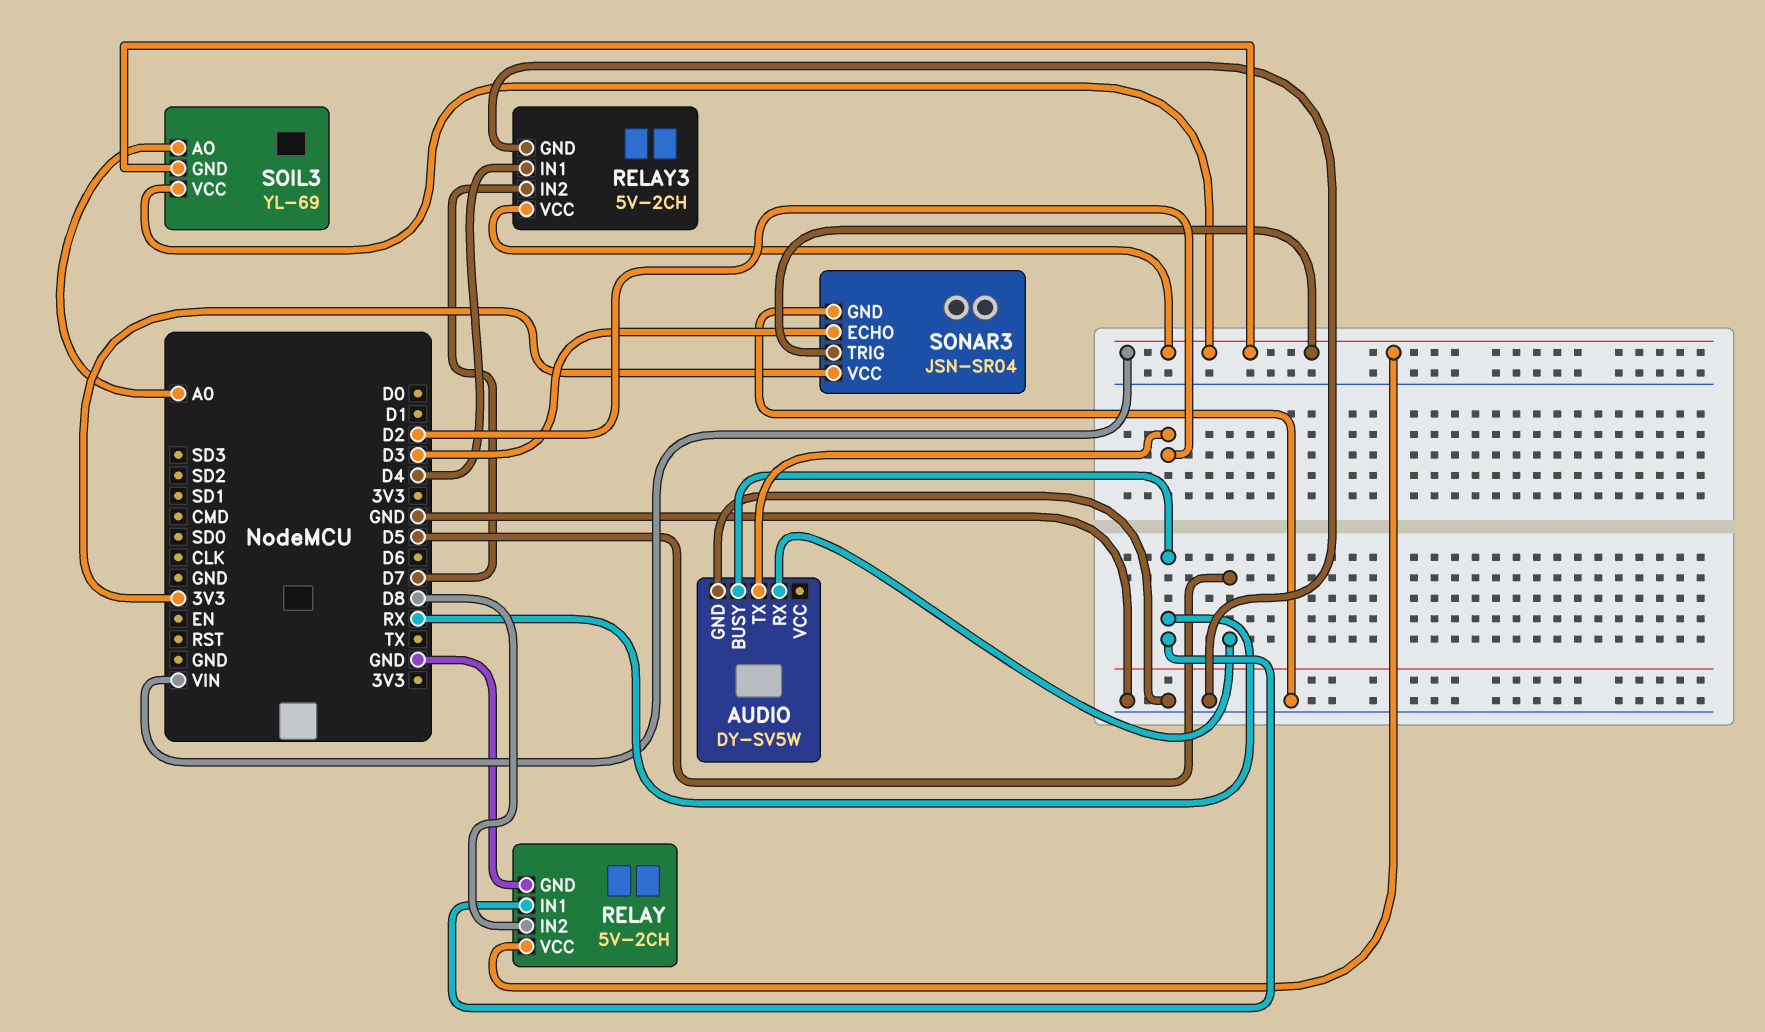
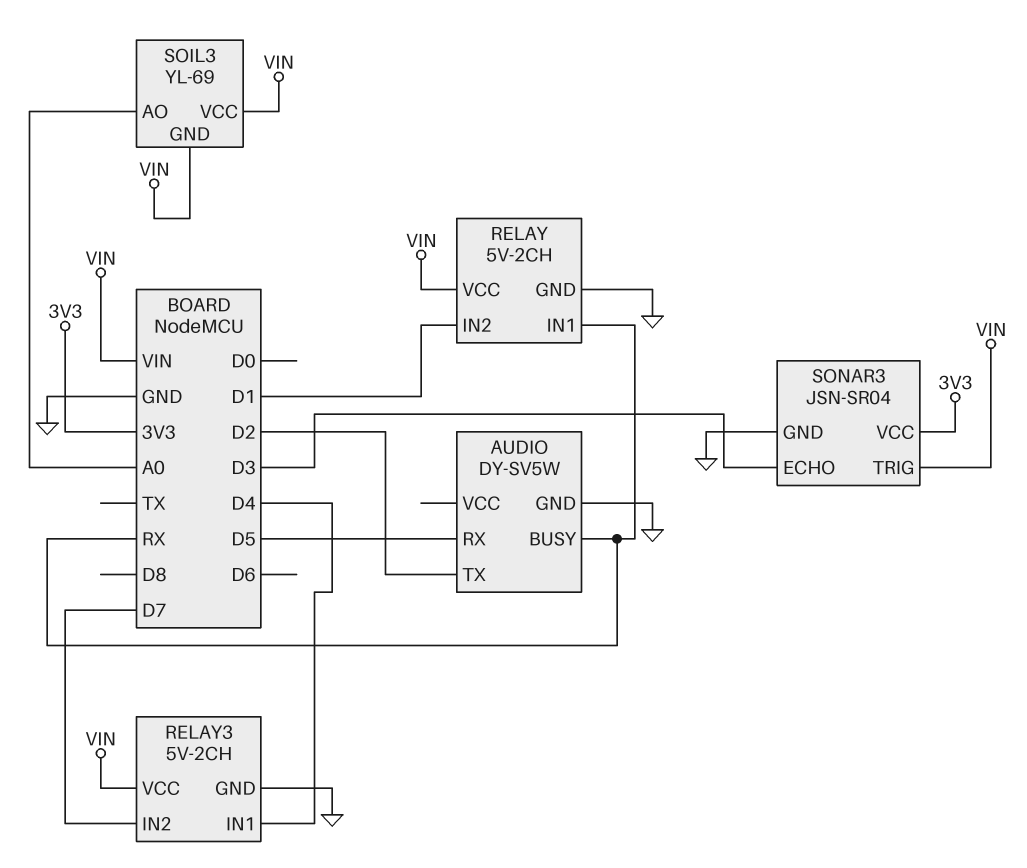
RELAY pin IN2: D8 -> D1

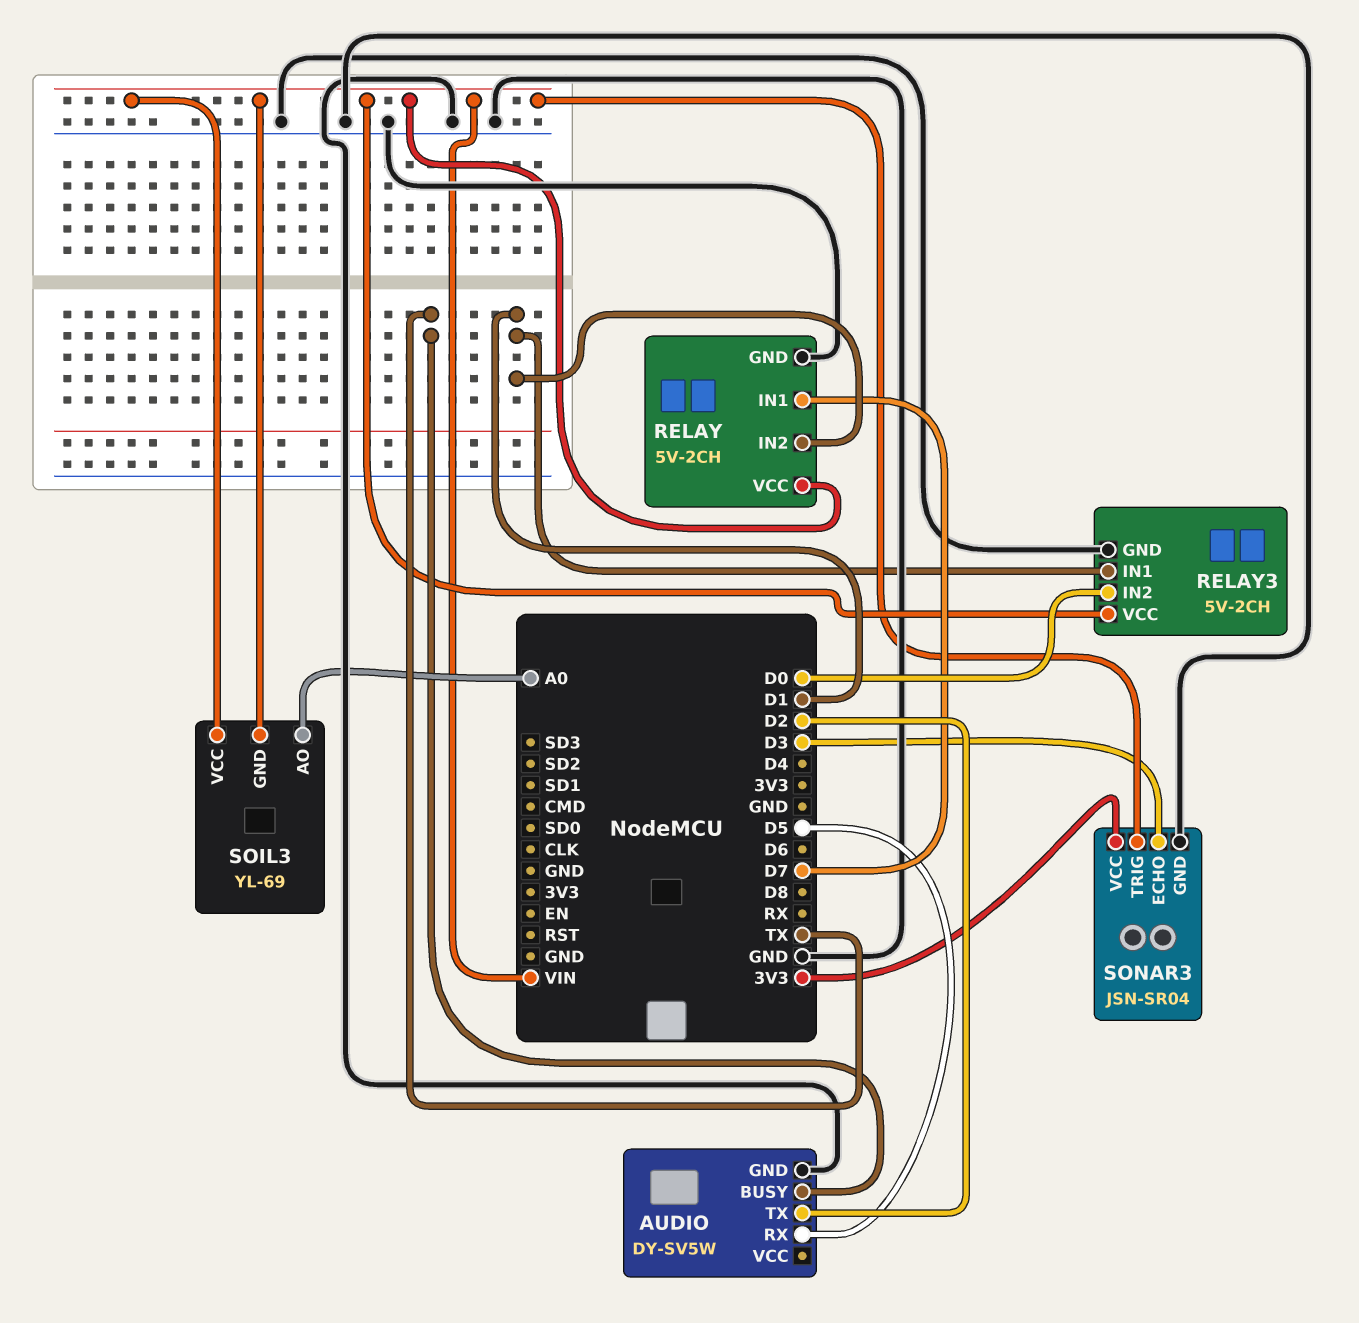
AUDIO pin BUSY: RX -> TX
RELAY pin IN1: RX -> D7
RELAY3 pin IN1: D4 -> D1
RELAY3 pin IN2: D7 -> D0

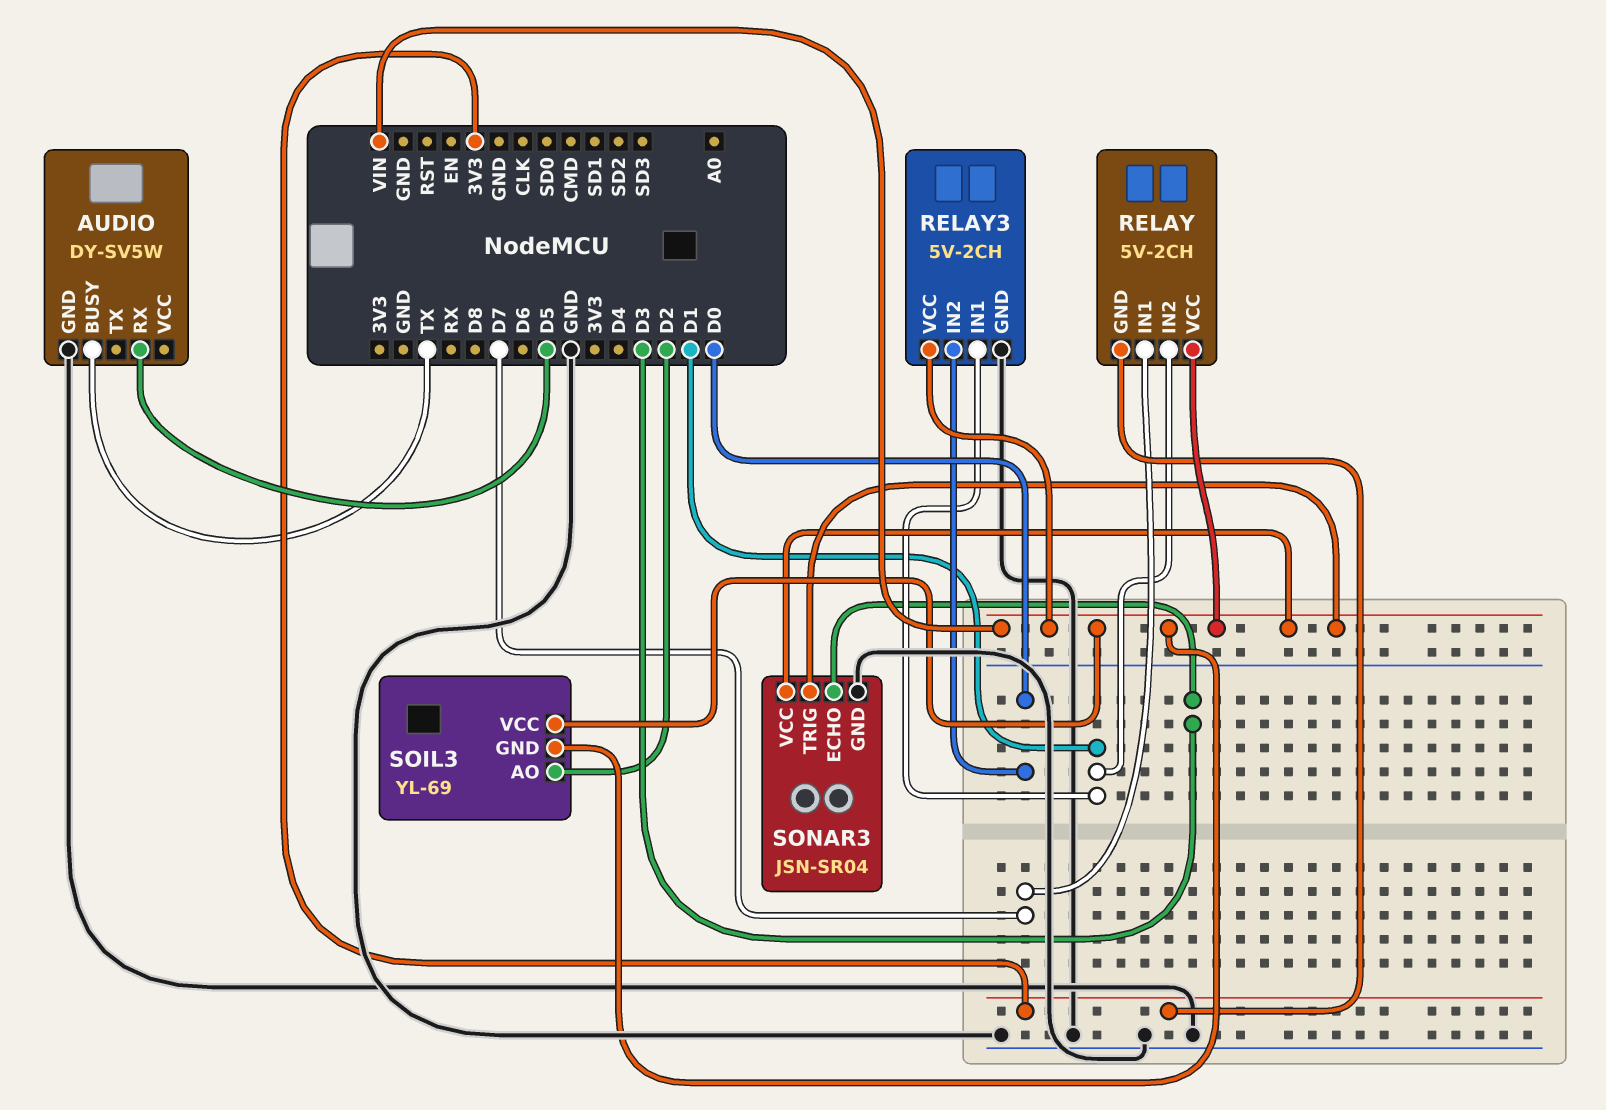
AUDIO pin TX: D2 -> none
RELAY pin GND: GND -> 3V3
SOIL3 pin AO: A0 -> D2
SONAR3 pin VCC: 3V3 -> VIN

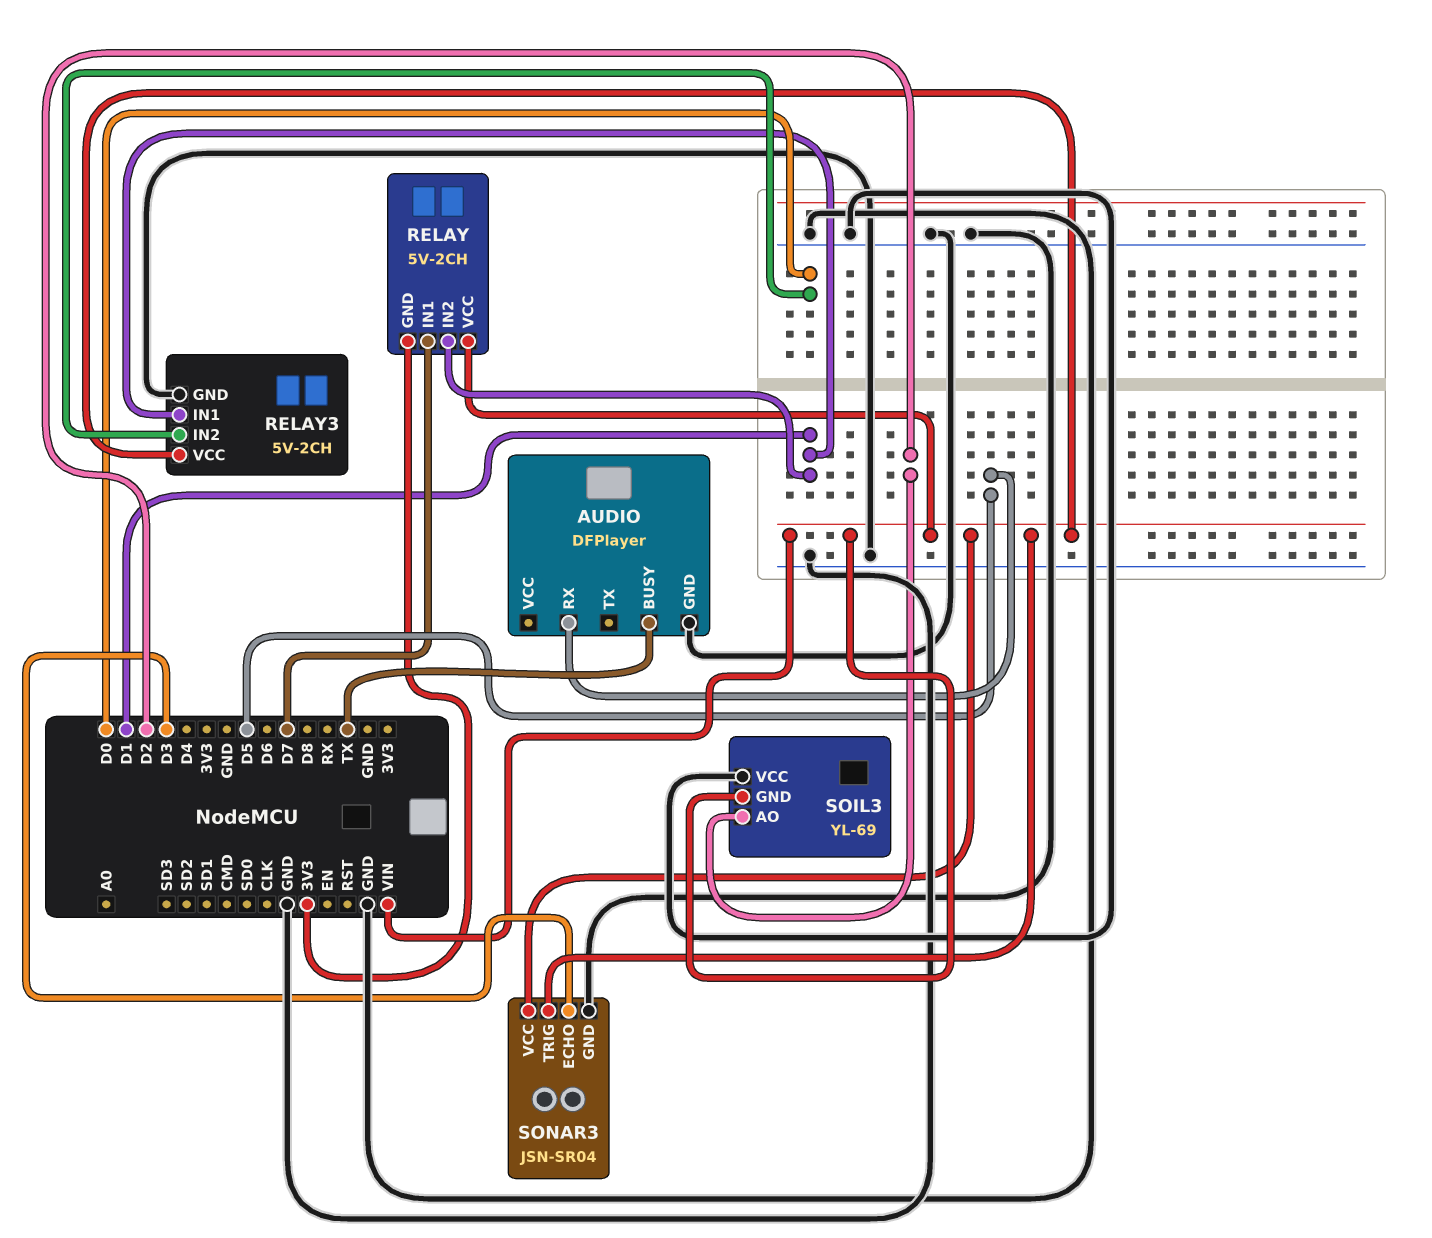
AUDIO: DY-SV5W -> DFPlayer
SOIL3 pin VCC: VIN -> GND

